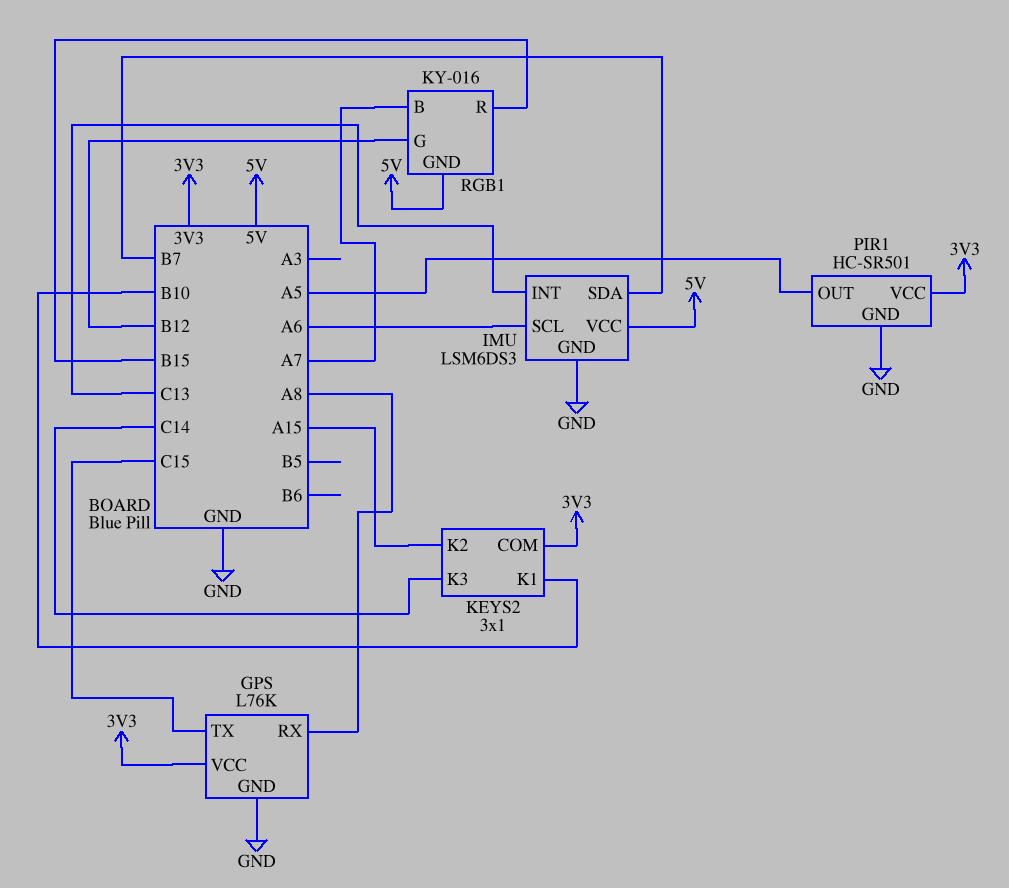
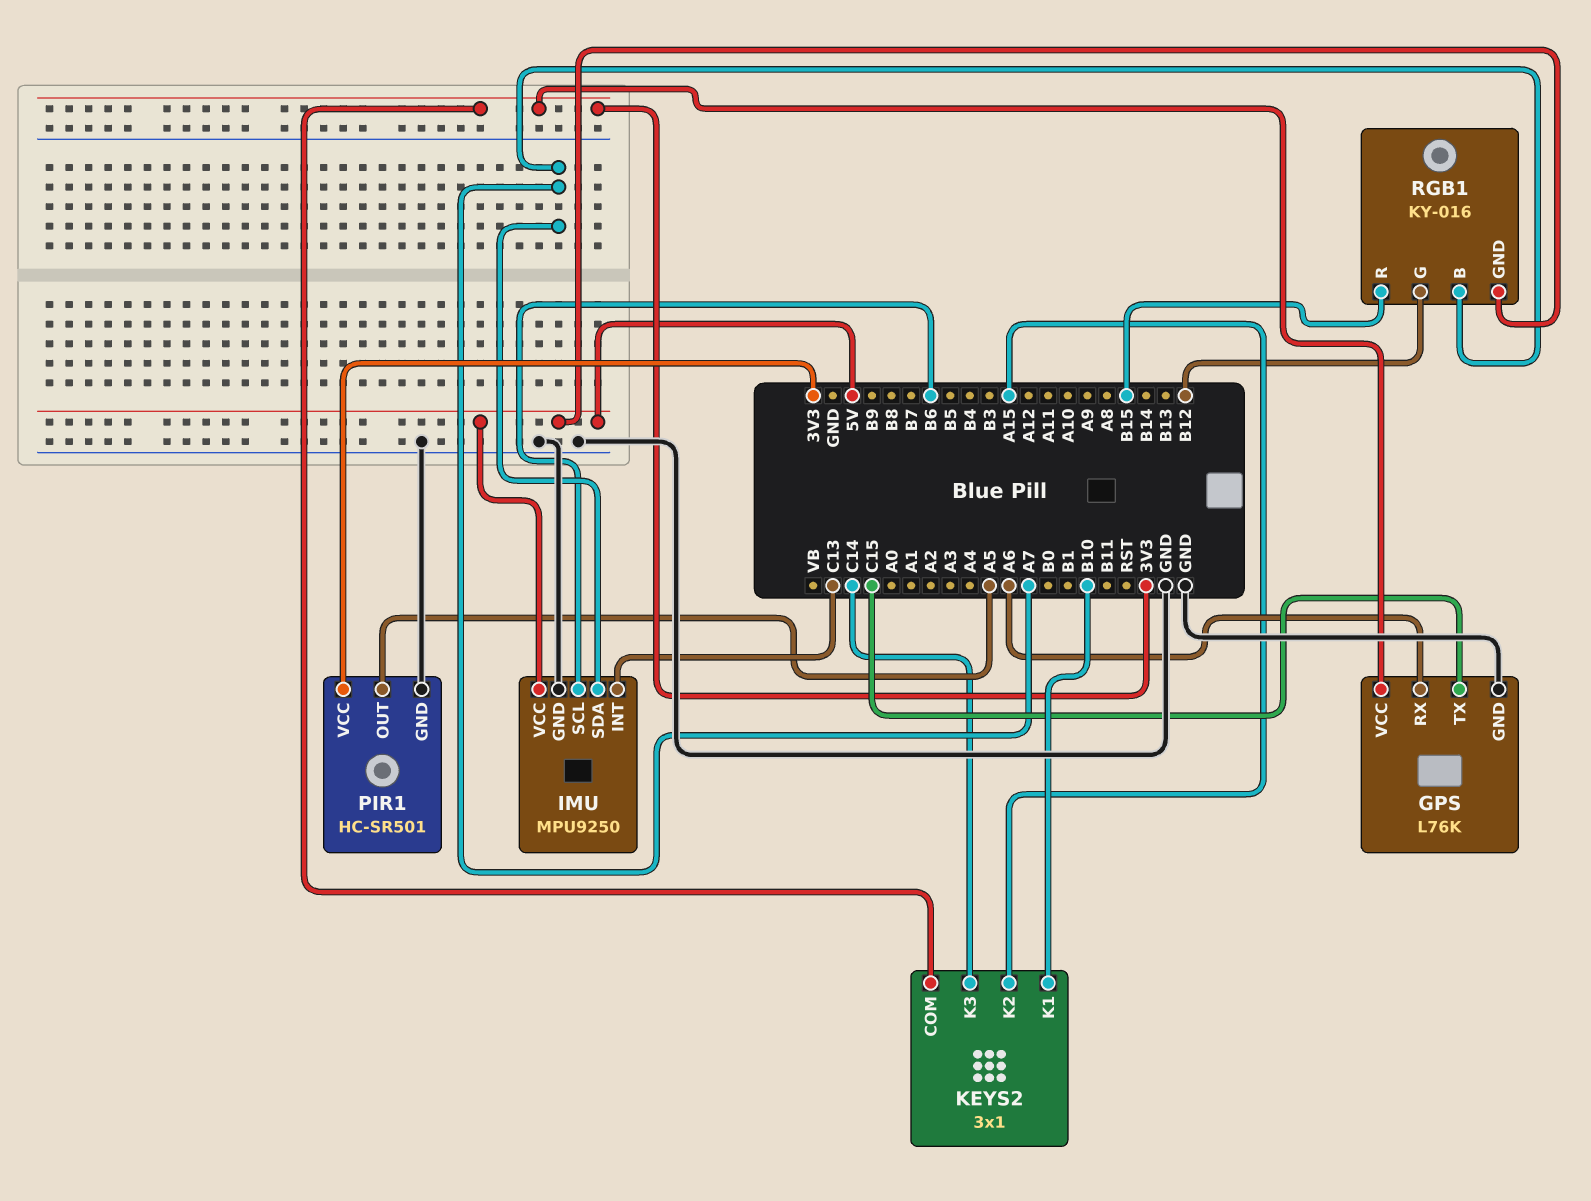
GPS pin RX: A8 -> A6
IMU: LSM6DS3 -> MPU9250
IMU pin SCL: A6 -> B6
IMU pin SDA: B7 -> A7

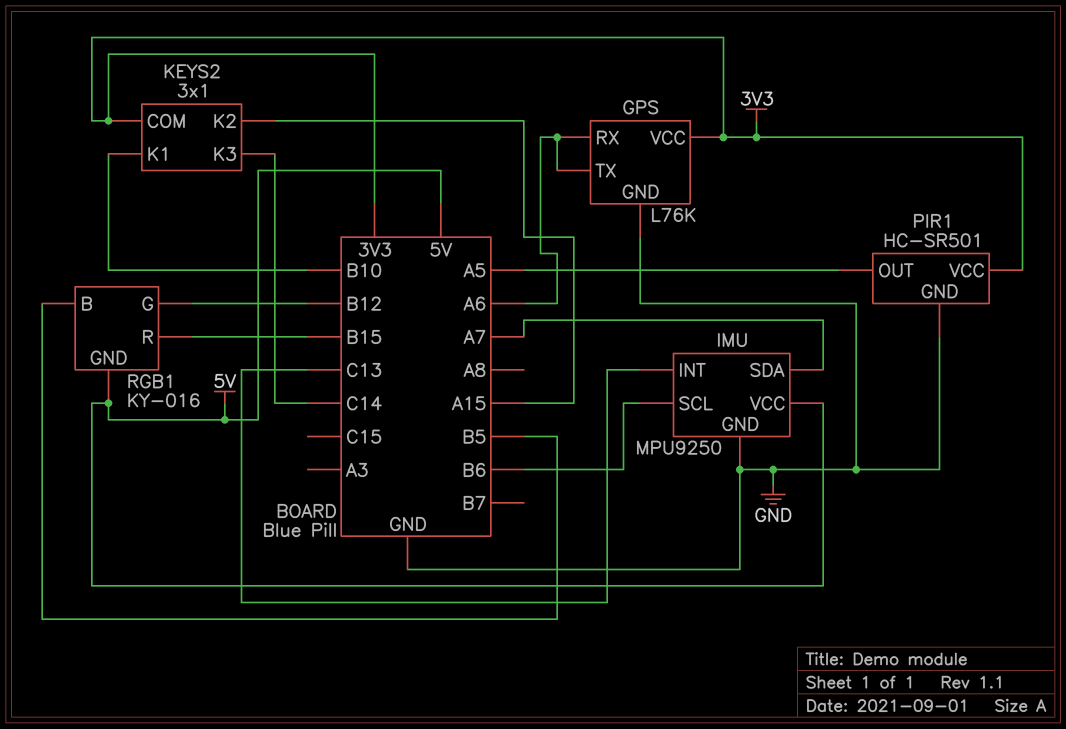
GPS pin TX: C15 -> A6
RGB1 pin B: A7 -> B5

